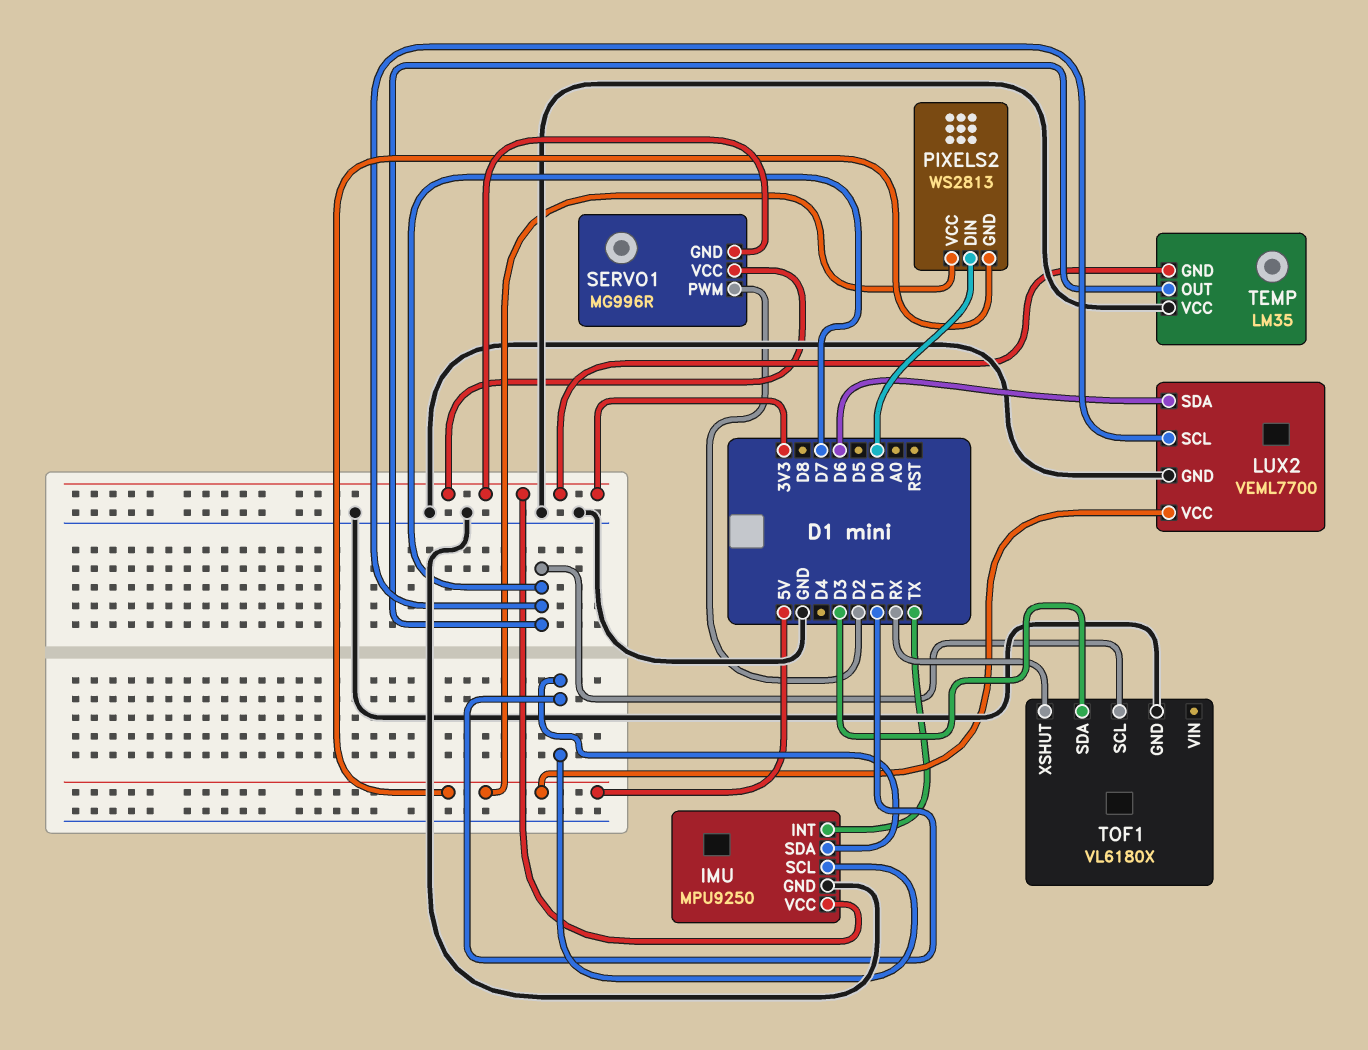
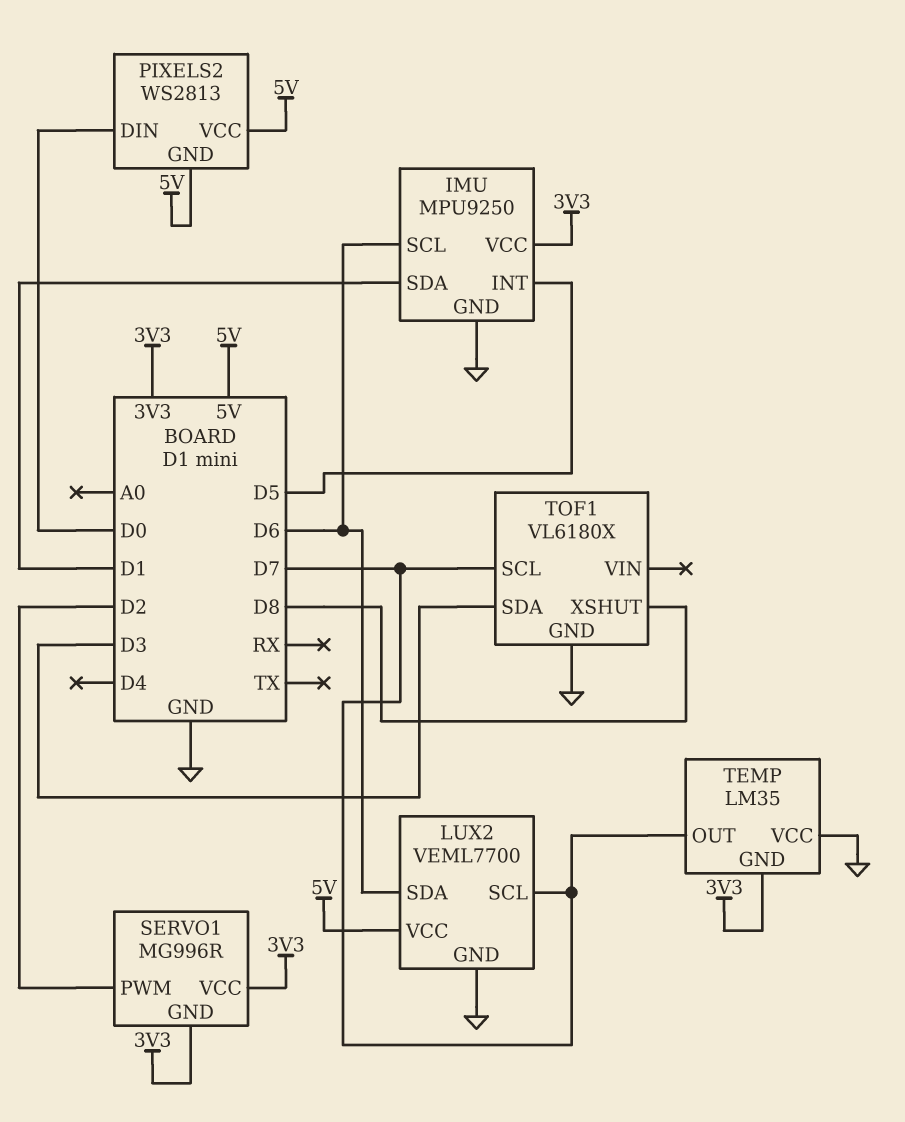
IMU pin INT: TX -> D5
IMU pin SCL: D1 -> D6
TOF1 pin XSHUT: RX -> D8

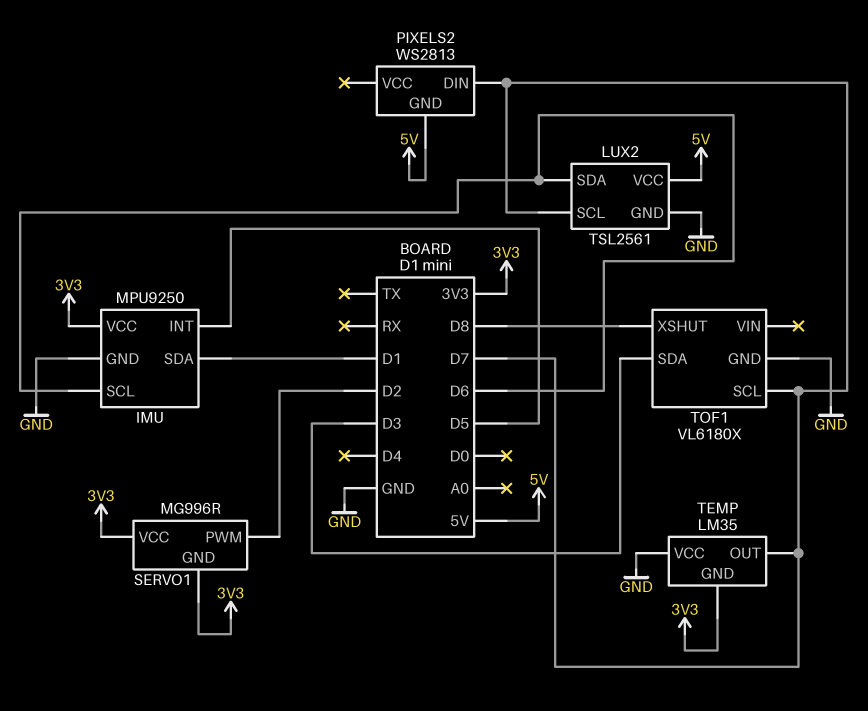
LUX2: VEML7700 -> TSL2561
PIXELS2 pin DIN: D0 -> D7
PIXELS2 pin VCC: 5V -> none

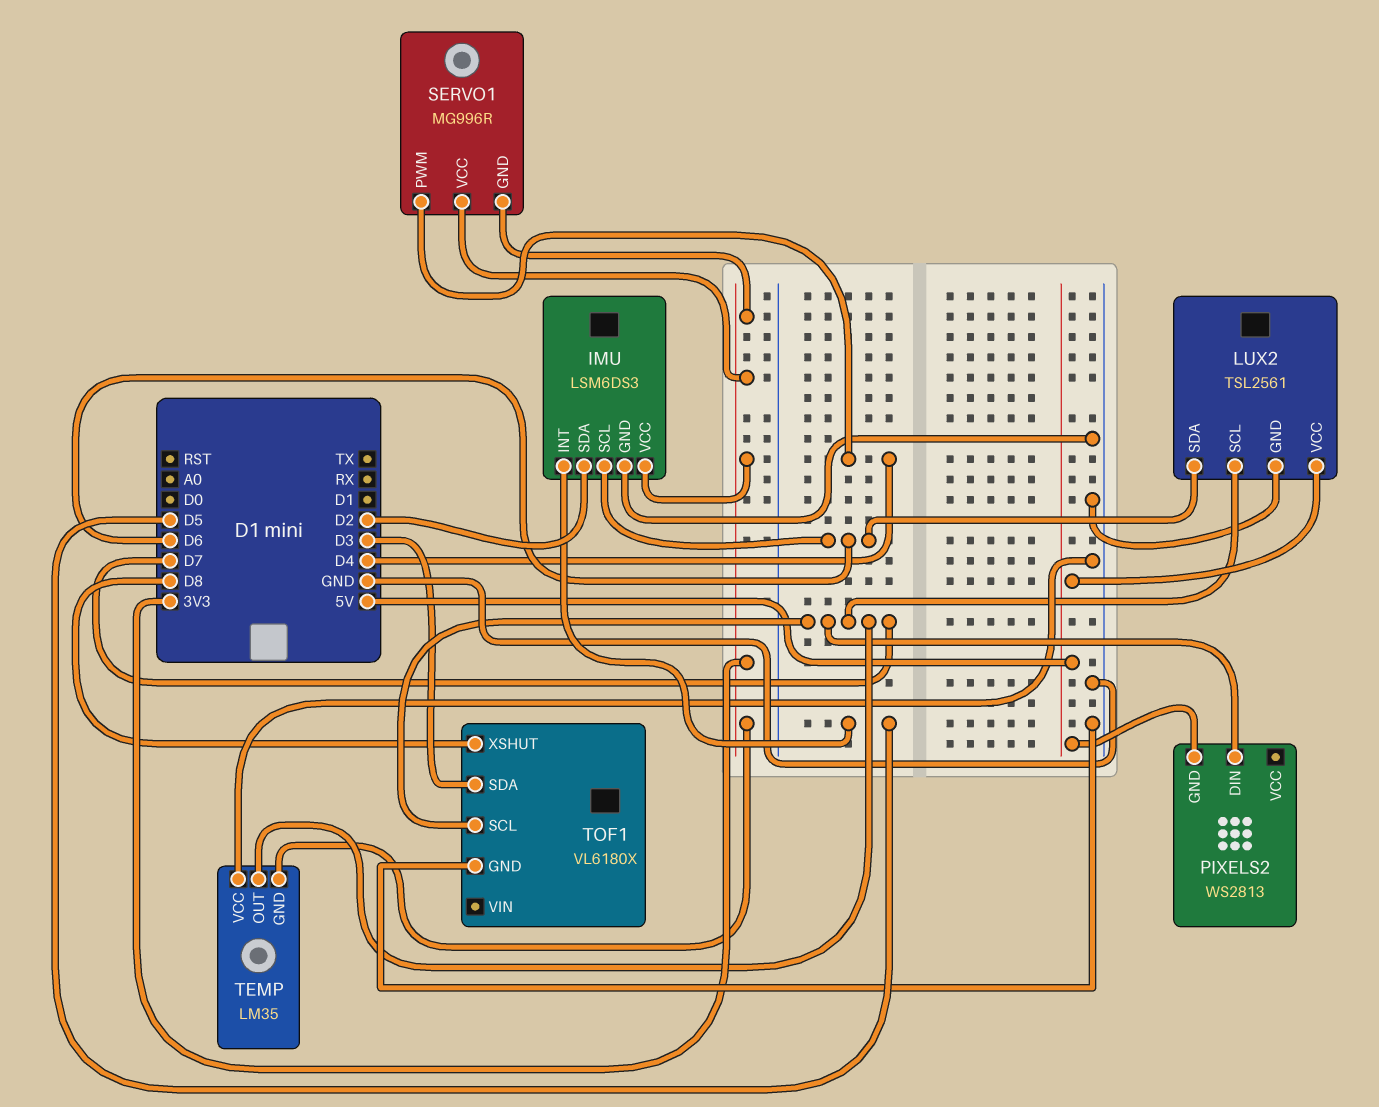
IMU: MPU9250 -> LSM6DS3
IMU pin SDA: D1 -> D2
SERVO1 pin PWM: D2 -> D4

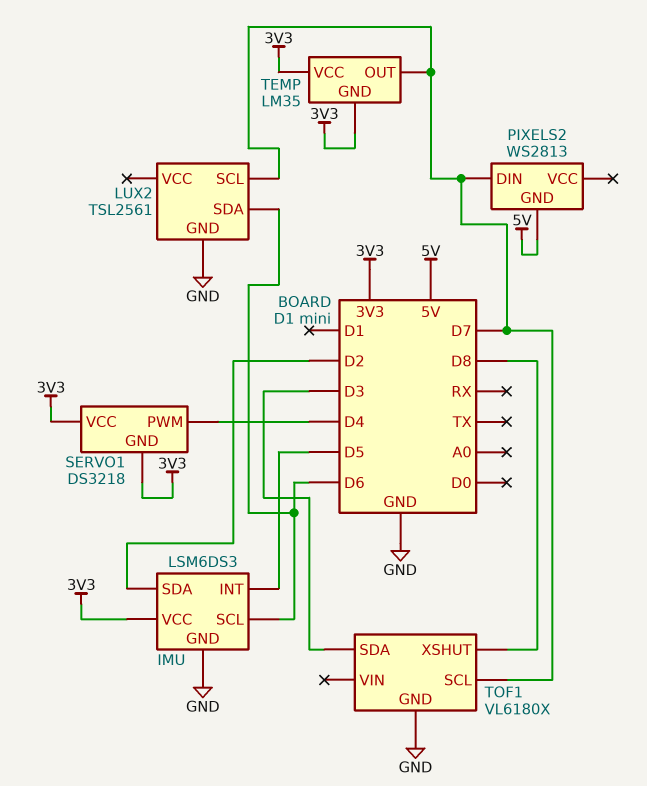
LUX2 pin VCC: 5V -> none
SERVO1: MG996R -> DS3218
TEMP pin VCC: GND -> 3V3

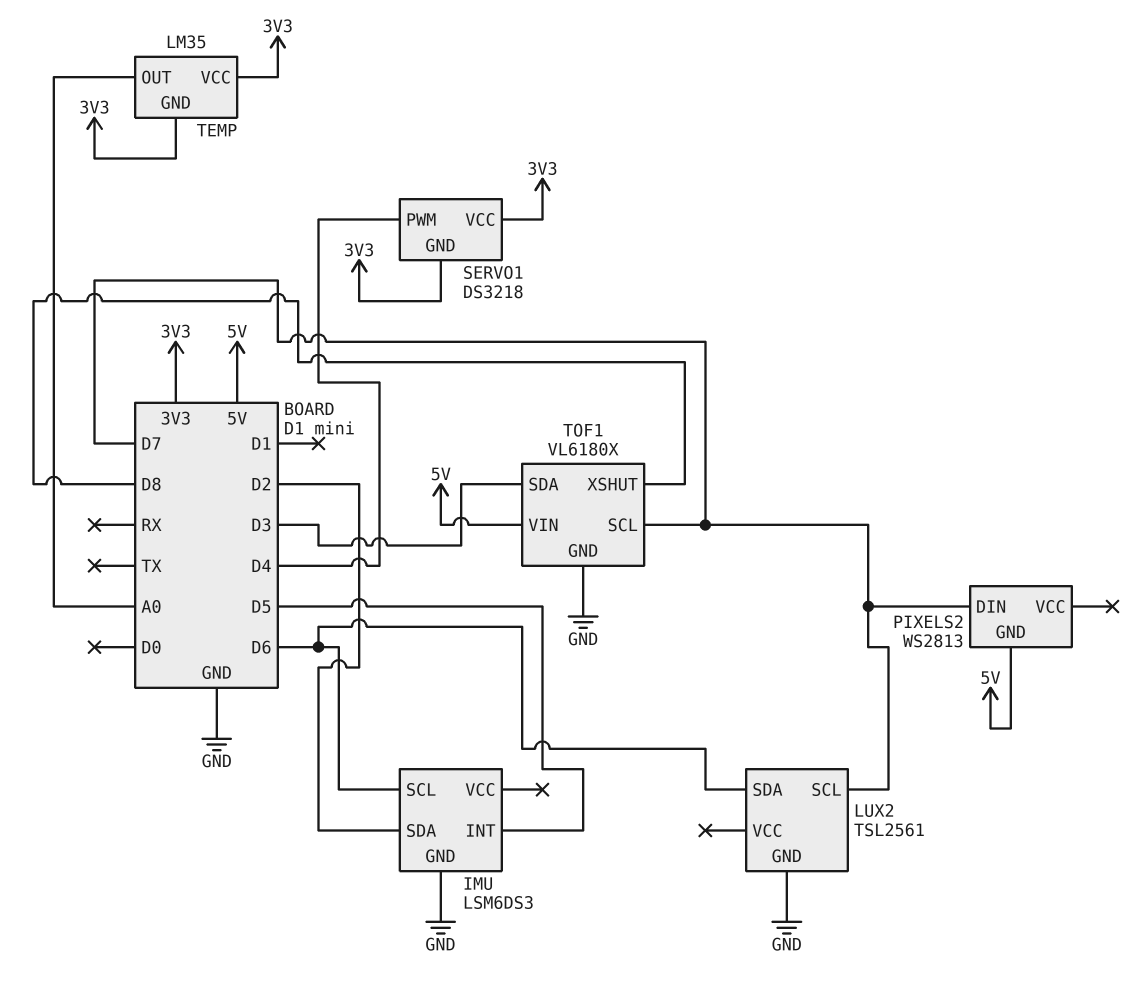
IMU pin VCC: 3V3 -> none
TEMP pin OUT: D7 -> A0
TOF1 pin VIN: none -> 5V

